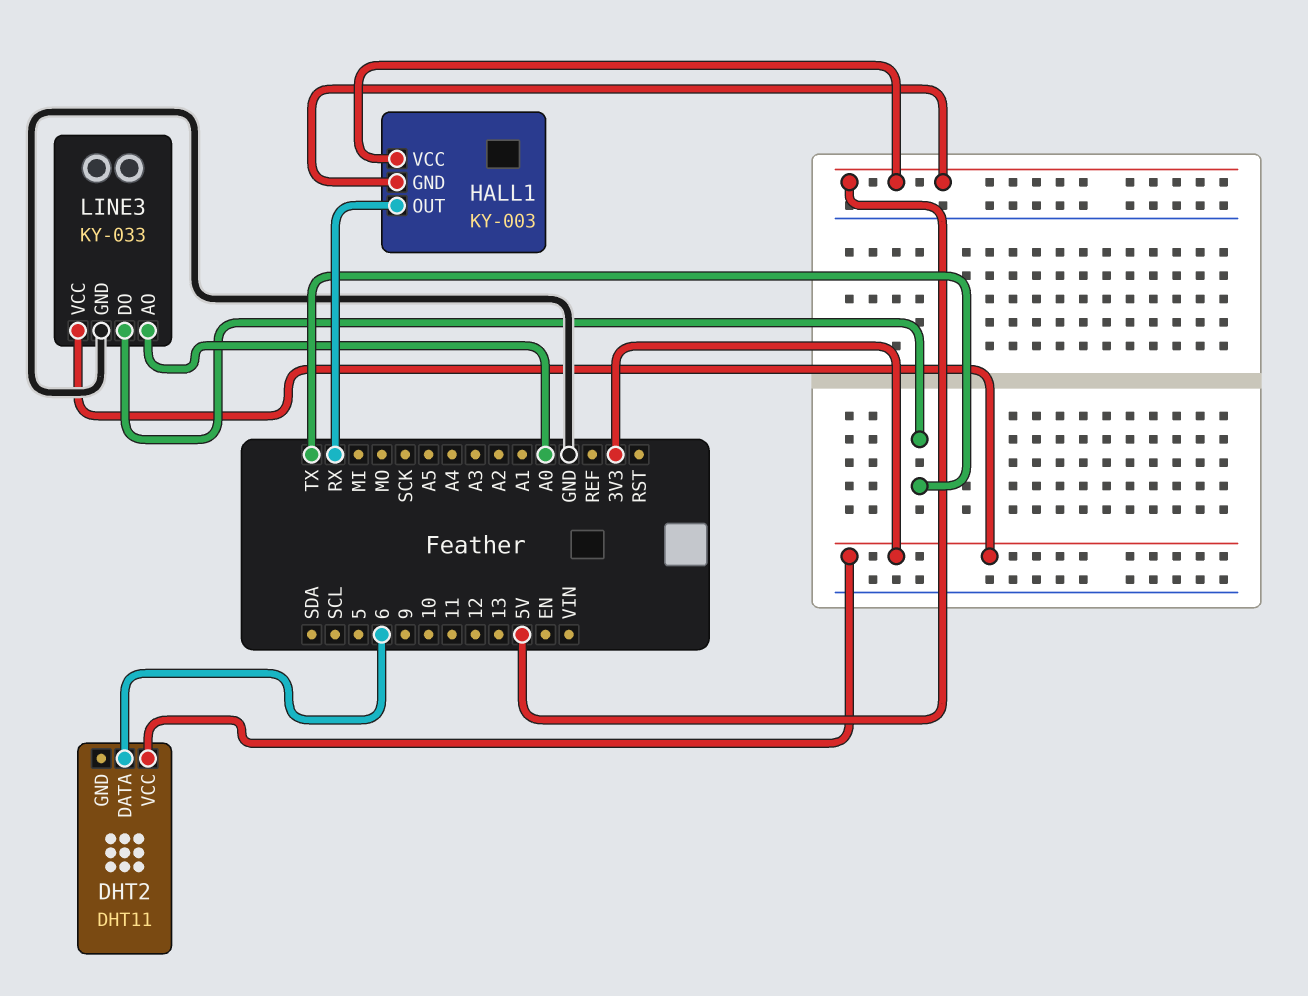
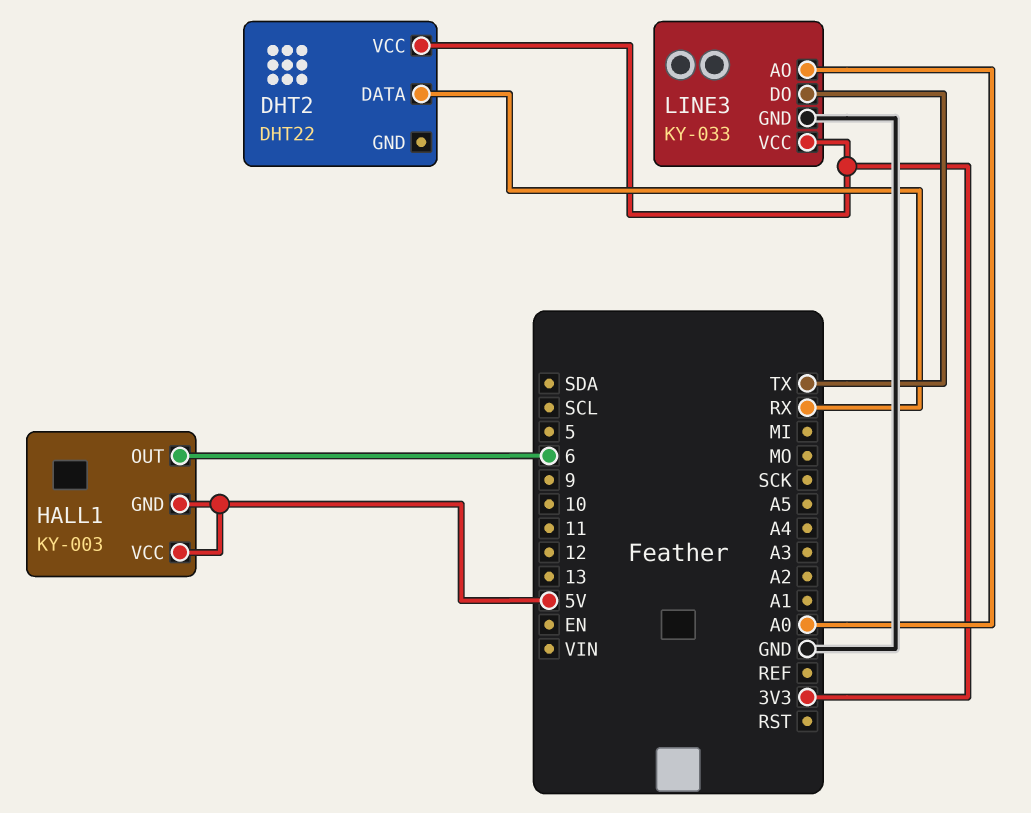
DHT2: DHT11 -> DHT22
DHT2 pin DATA: 6 -> RX
HALL1 pin OUT: RX -> 6

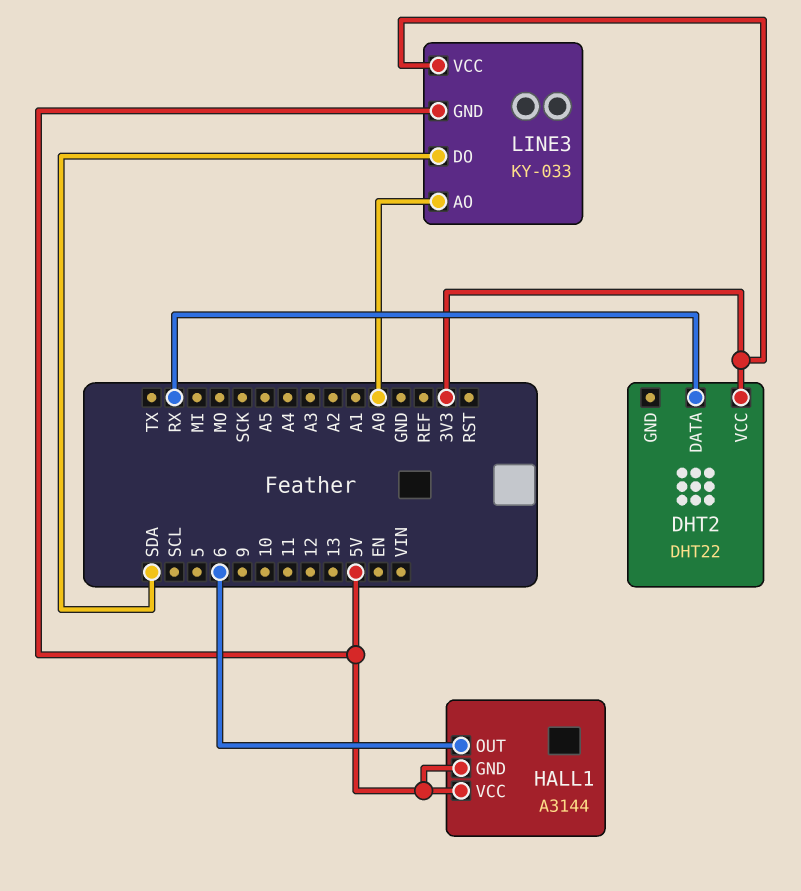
HALL1: KY-003 -> A3144
LINE3 pin DO: TX -> SDA
LINE3 pin GND: GND -> 5V

